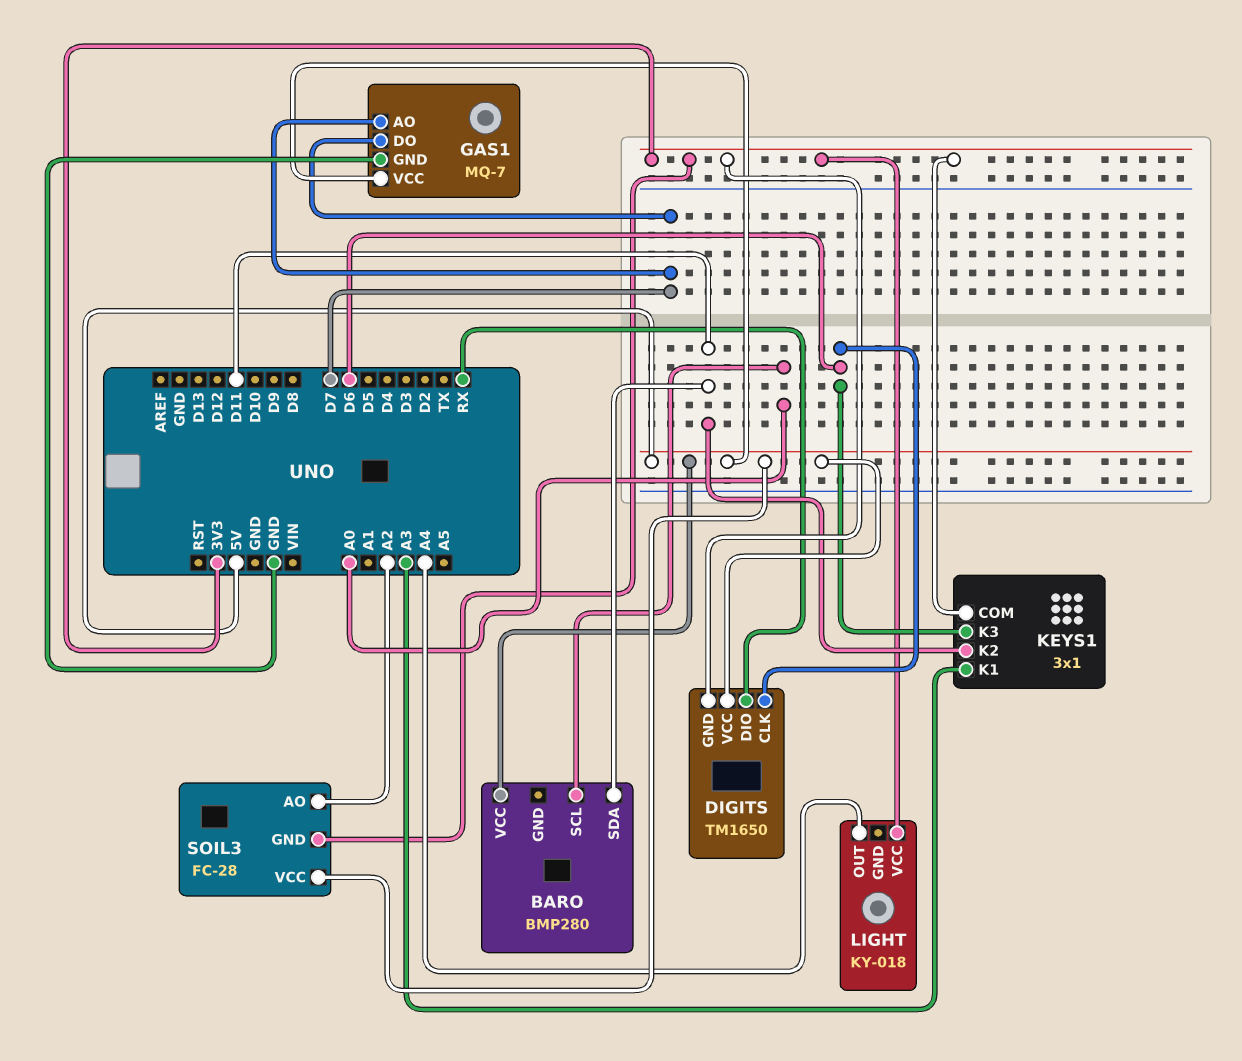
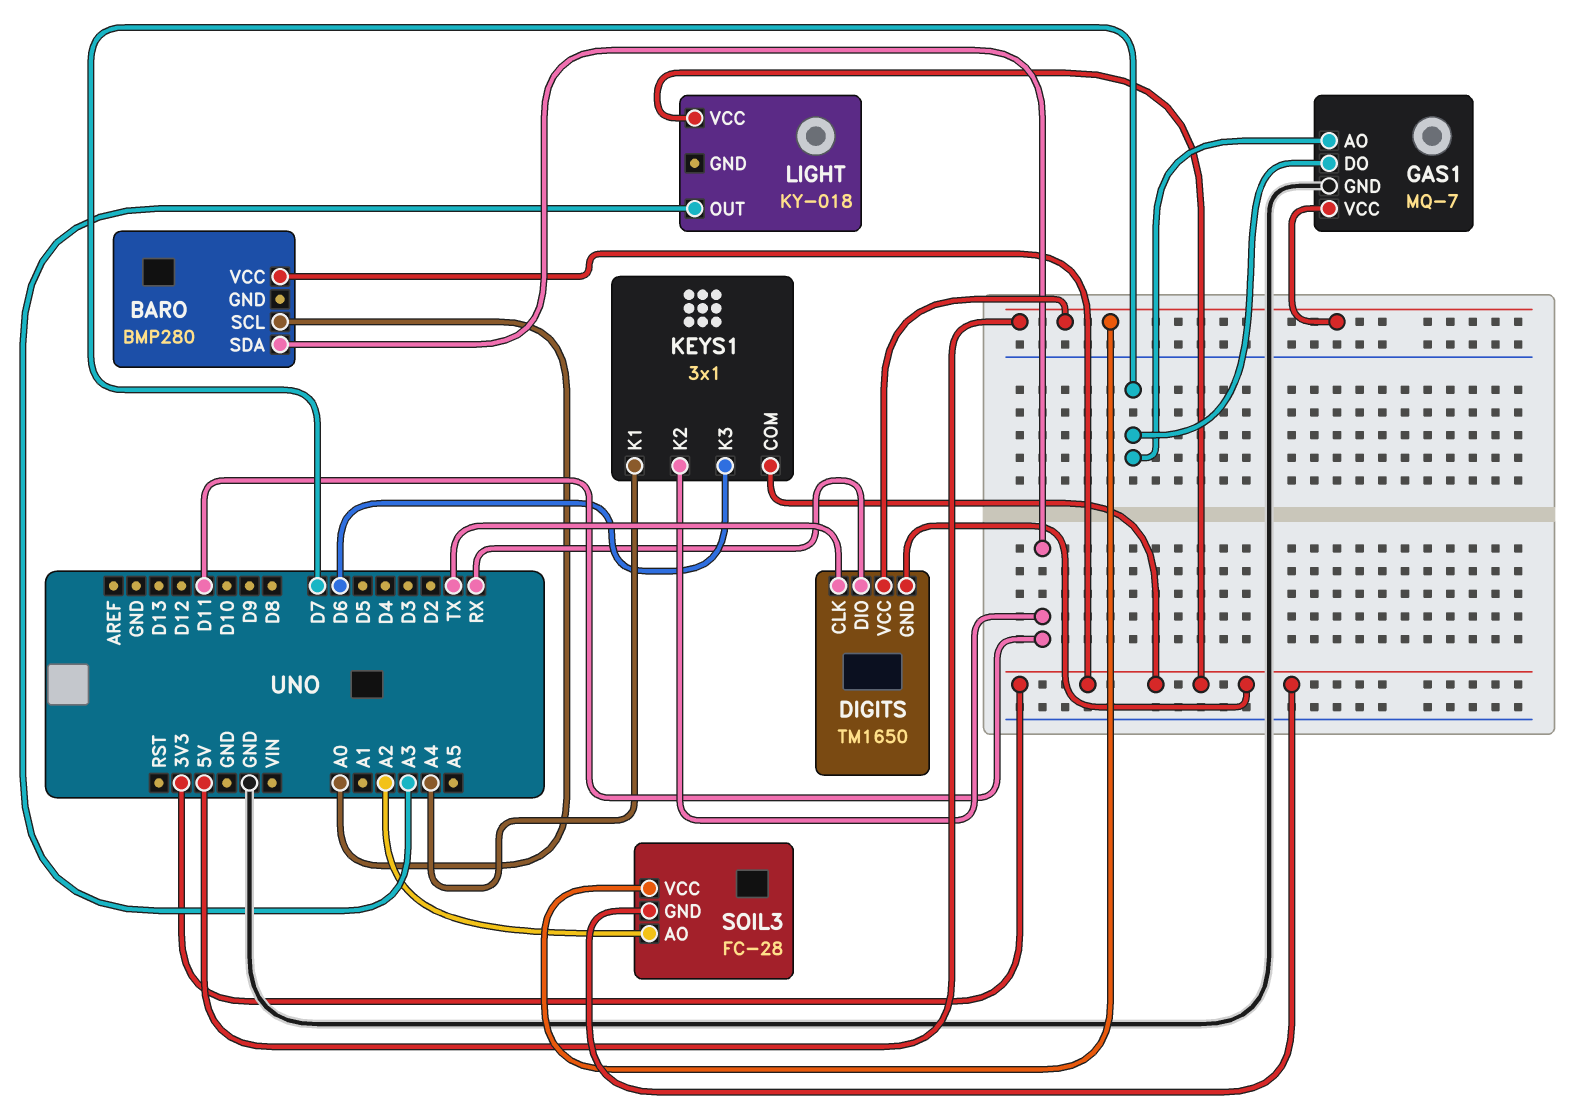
BARO pin VCC: 5V -> 3V3
DIGITS pin CLK: D6 -> TX
KEYS1 pin K1: A3 -> A4
LIGHT pin OUT: A4 -> A3

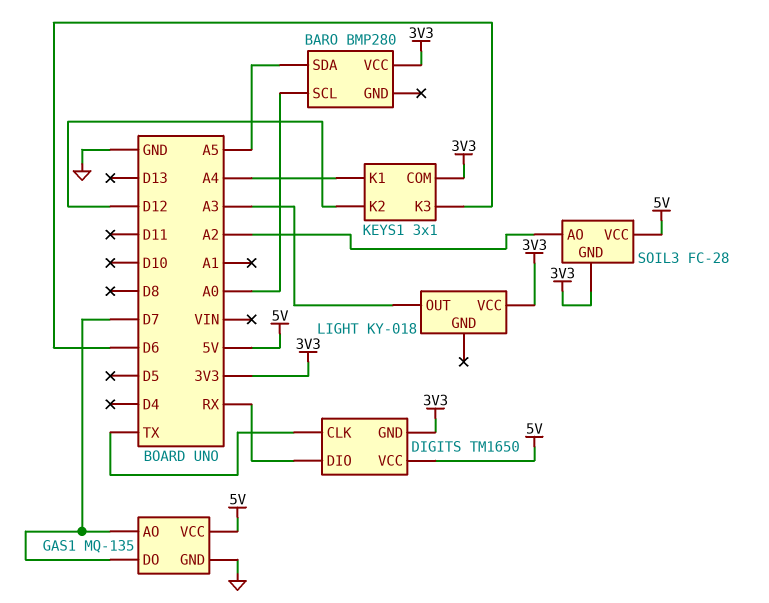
BARO pin SDA: D11 -> A5
GAS1: MQ-7 -> MQ-135
KEYS1 pin K2: D11 -> D12

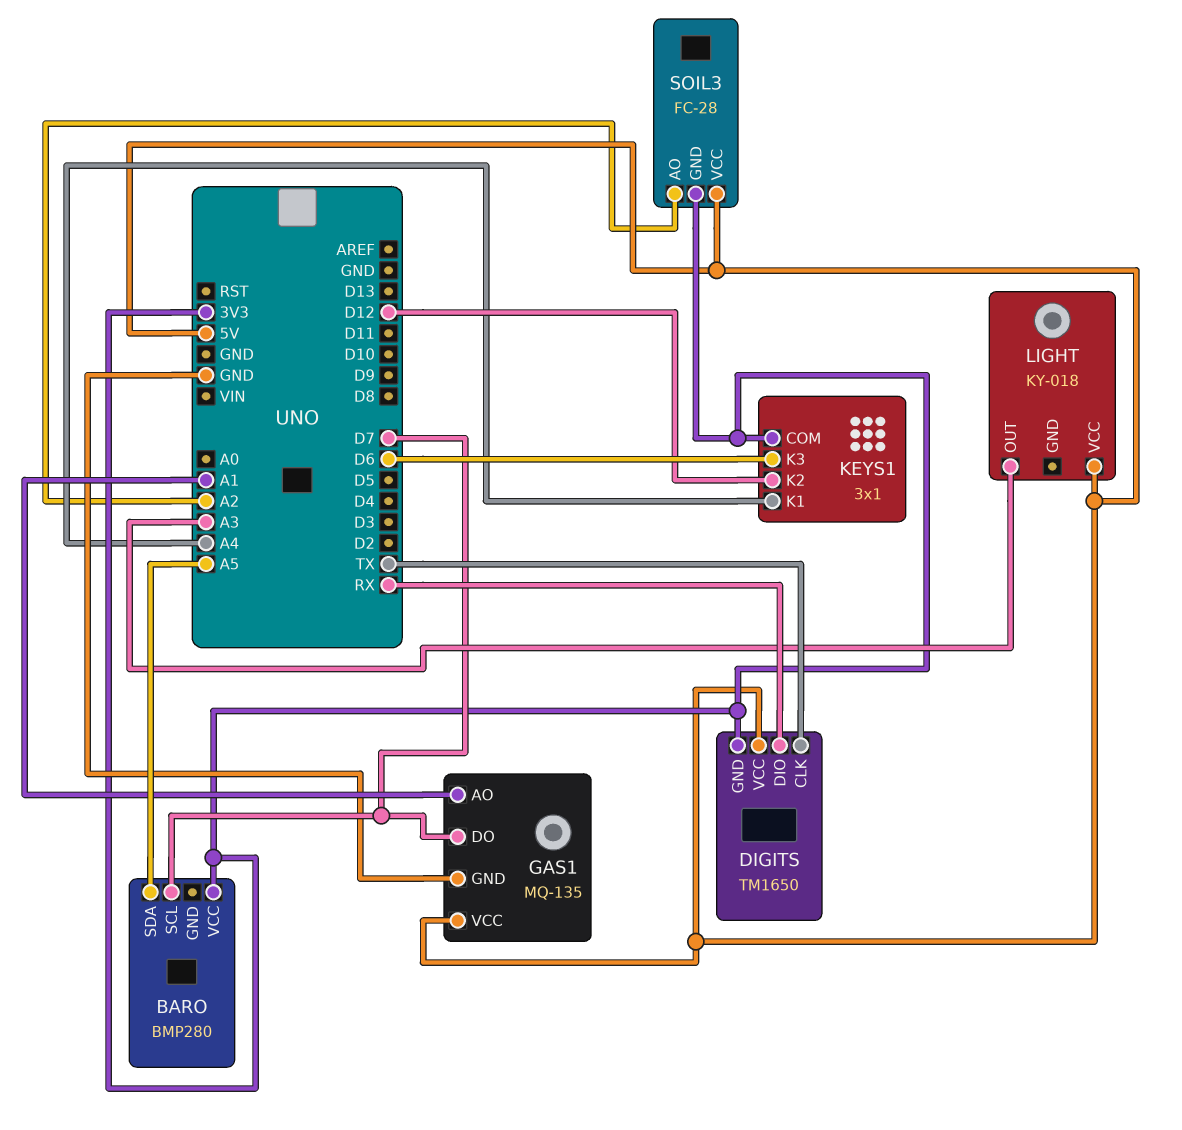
BARO pin SCL: A0 -> D7
GAS1 pin AO: D7 -> A1
LIGHT pin VCC: 3V3 -> 5V

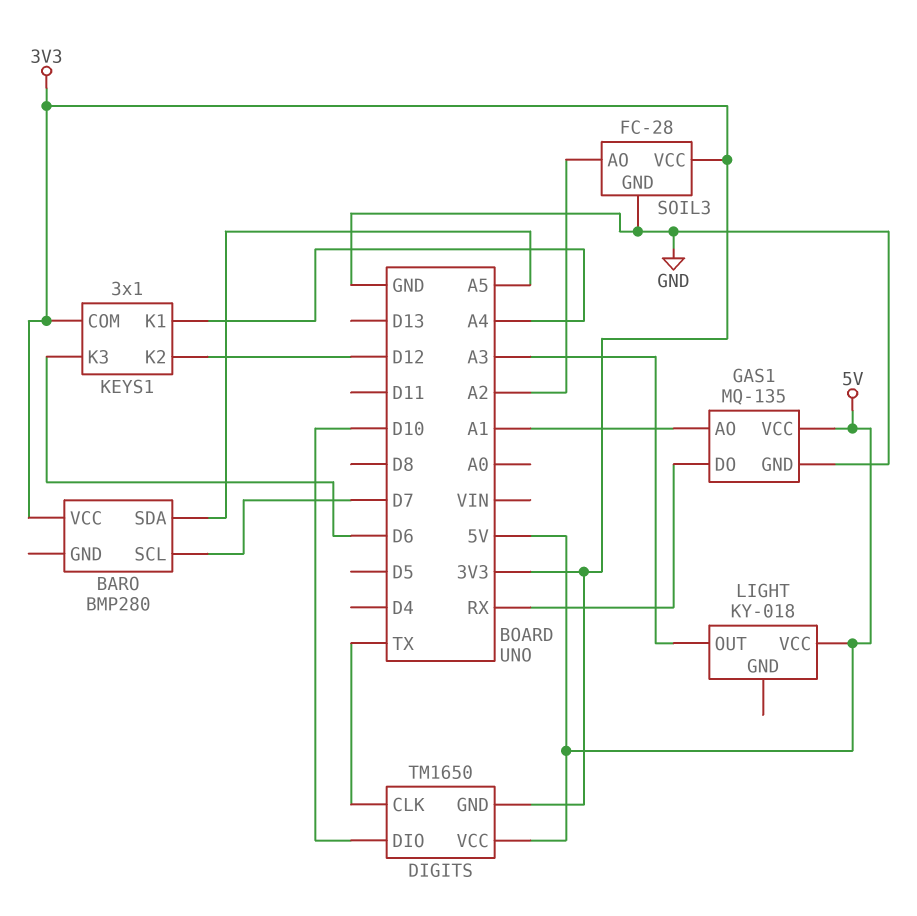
DIGITS pin DIO: RX -> D10
GAS1 pin DO: D7 -> RX
SOIL3 pin GND: 3V3 -> GND
SOIL3 pin VCC: 5V -> 3V3

